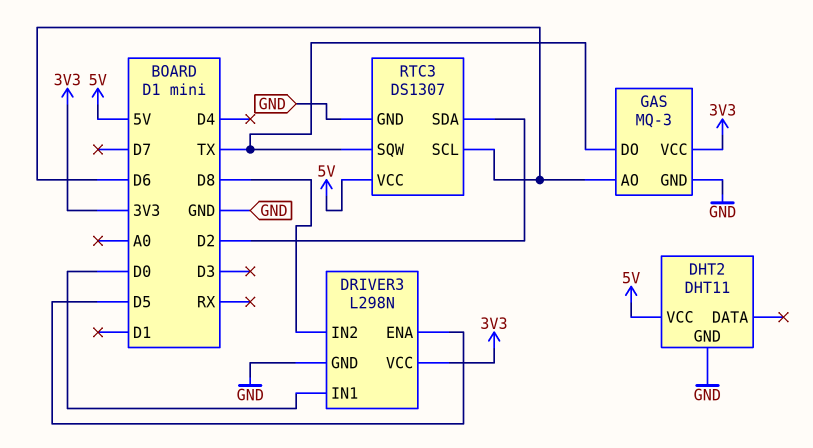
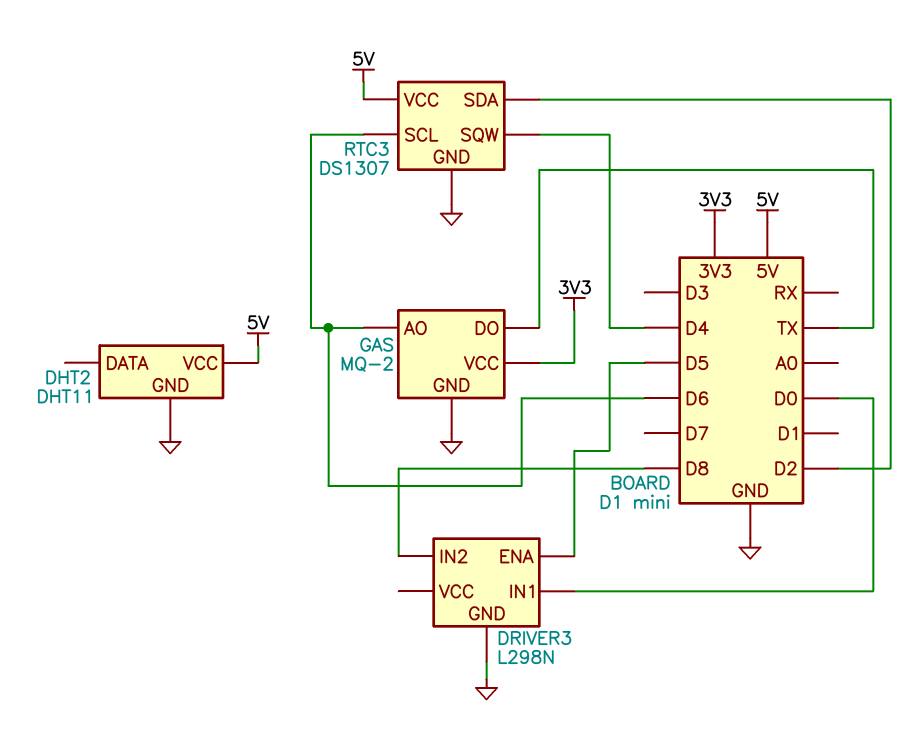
DRIVER3 pin VCC: 3V3 -> none
GAS: MQ-3 -> MQ-2
RTC3 pin SQW: TX -> D4

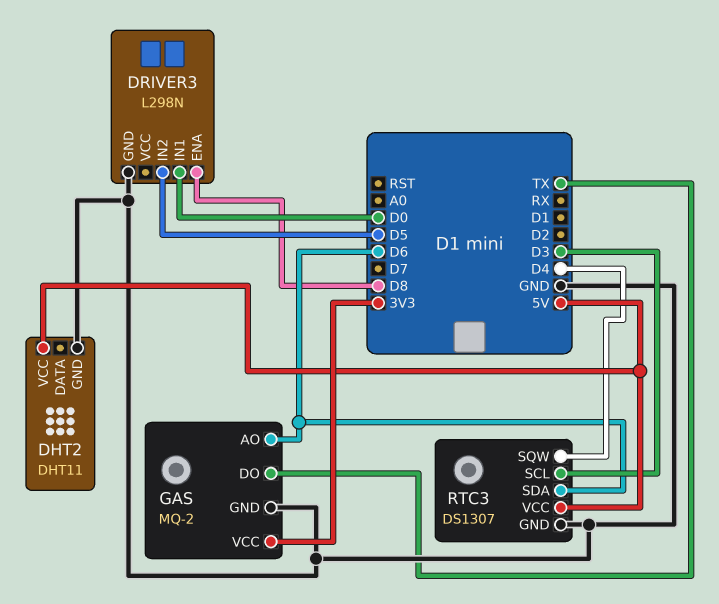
DRIVER3 pin ENA: D5 -> D8
DRIVER3 pin IN2: D8 -> D5
RTC3 pin SCL: D6 -> D3
RTC3 pin SDA: D2 -> D6

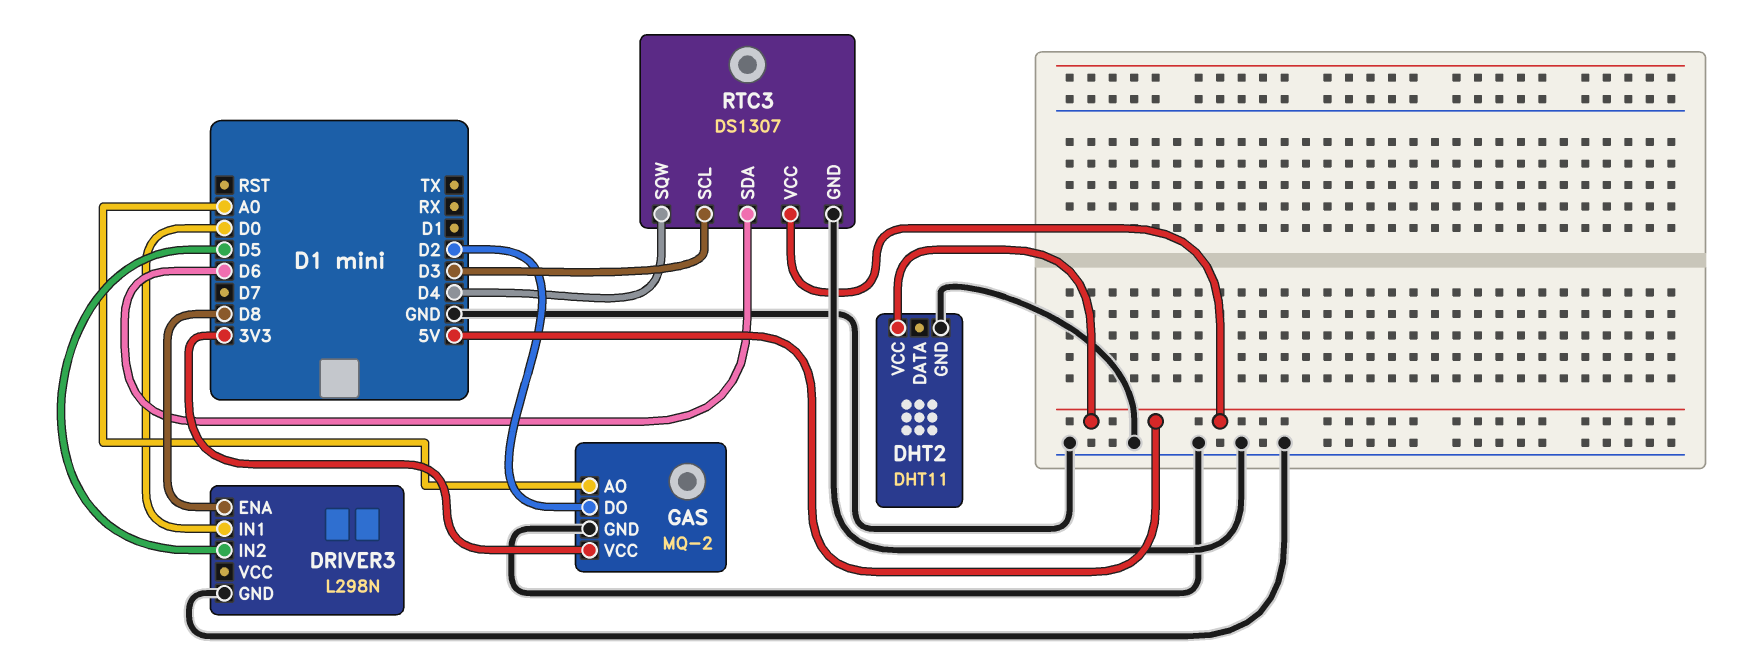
GAS pin AO: D6 -> A0
GAS pin DO: TX -> D2

